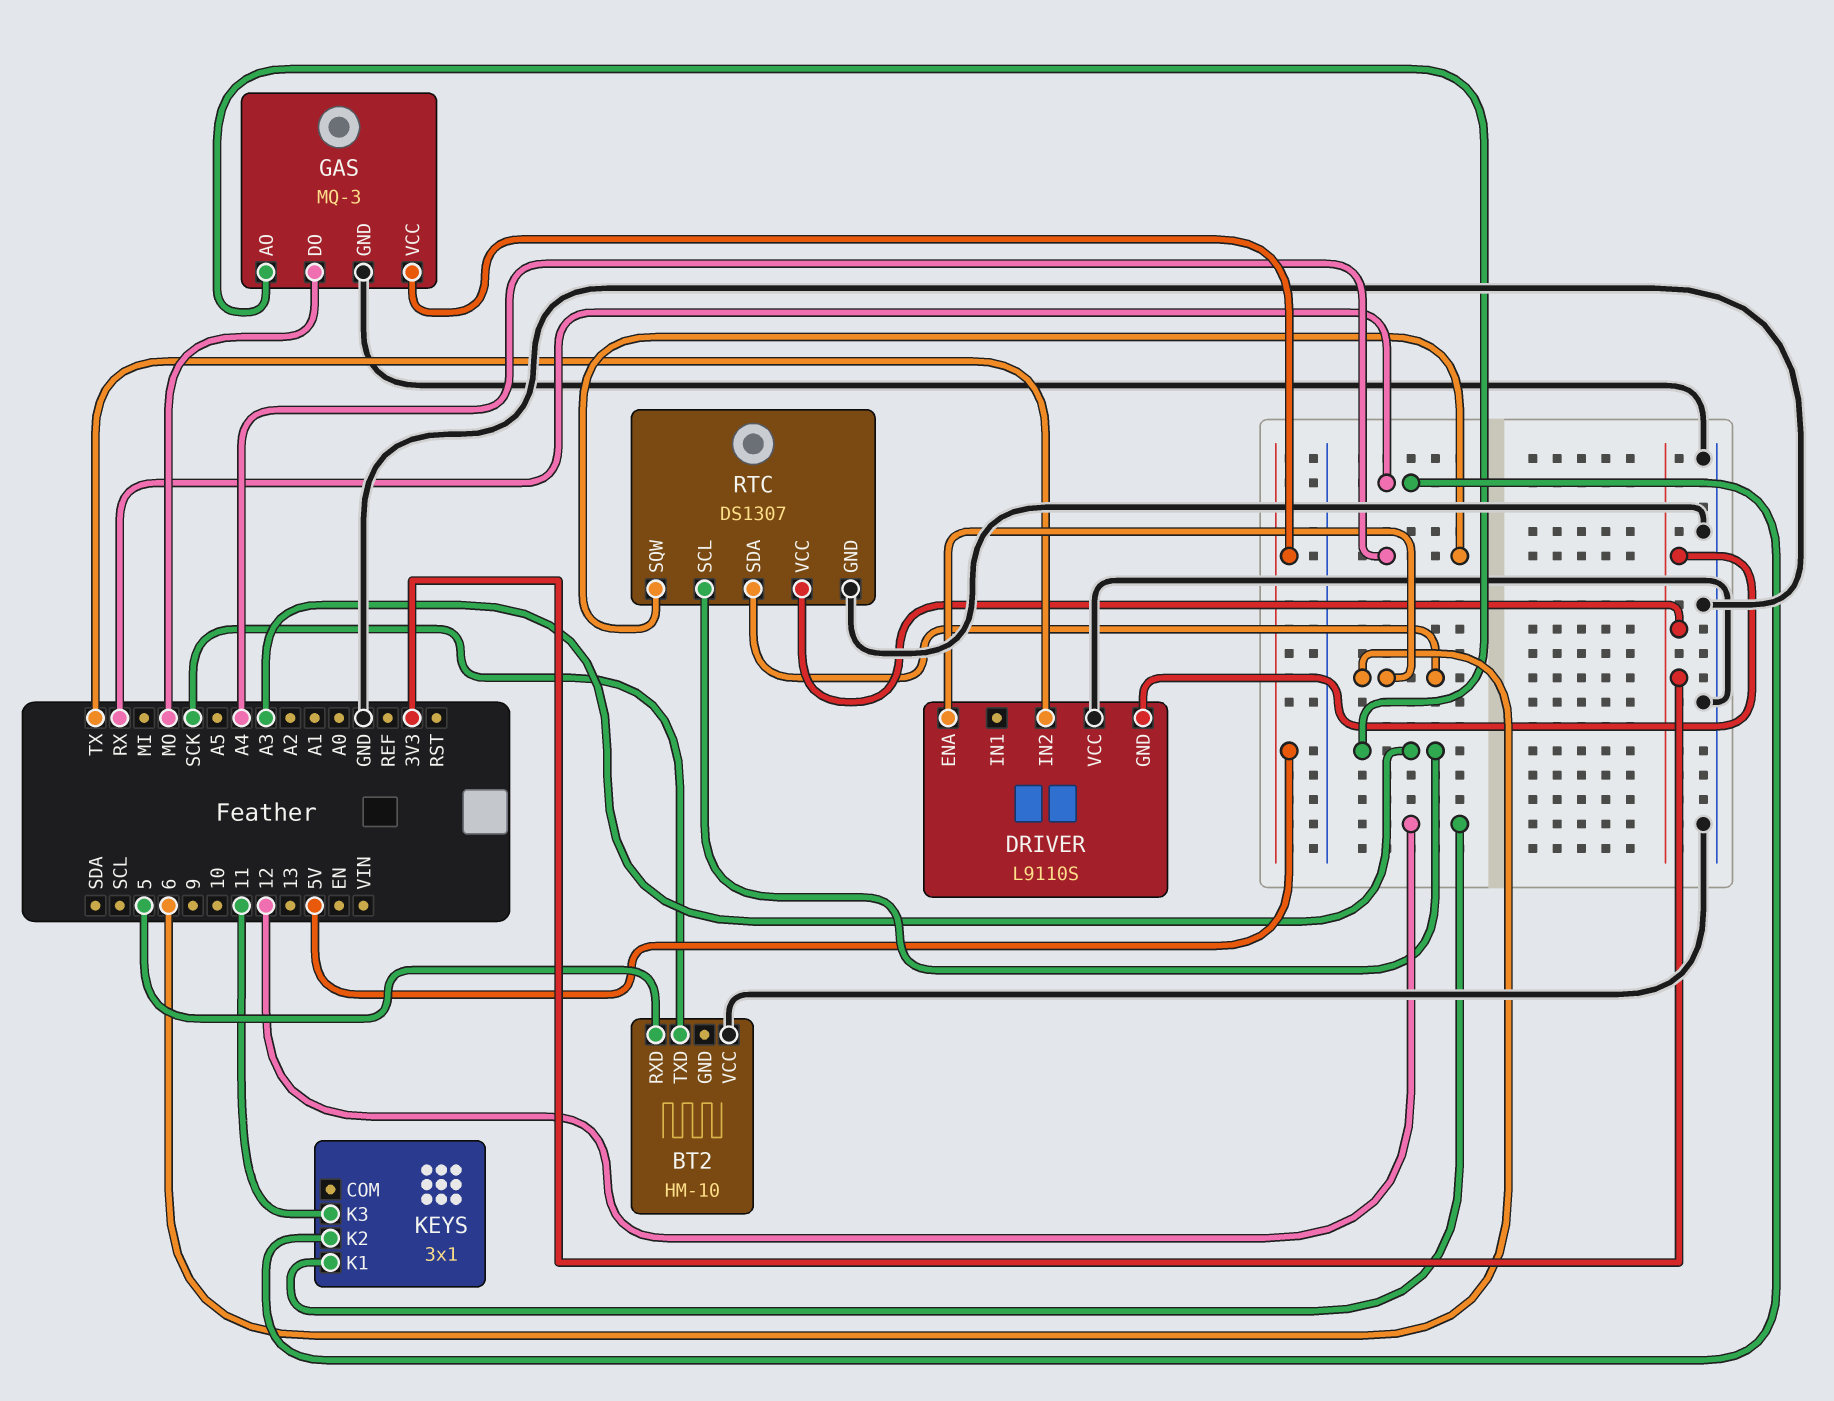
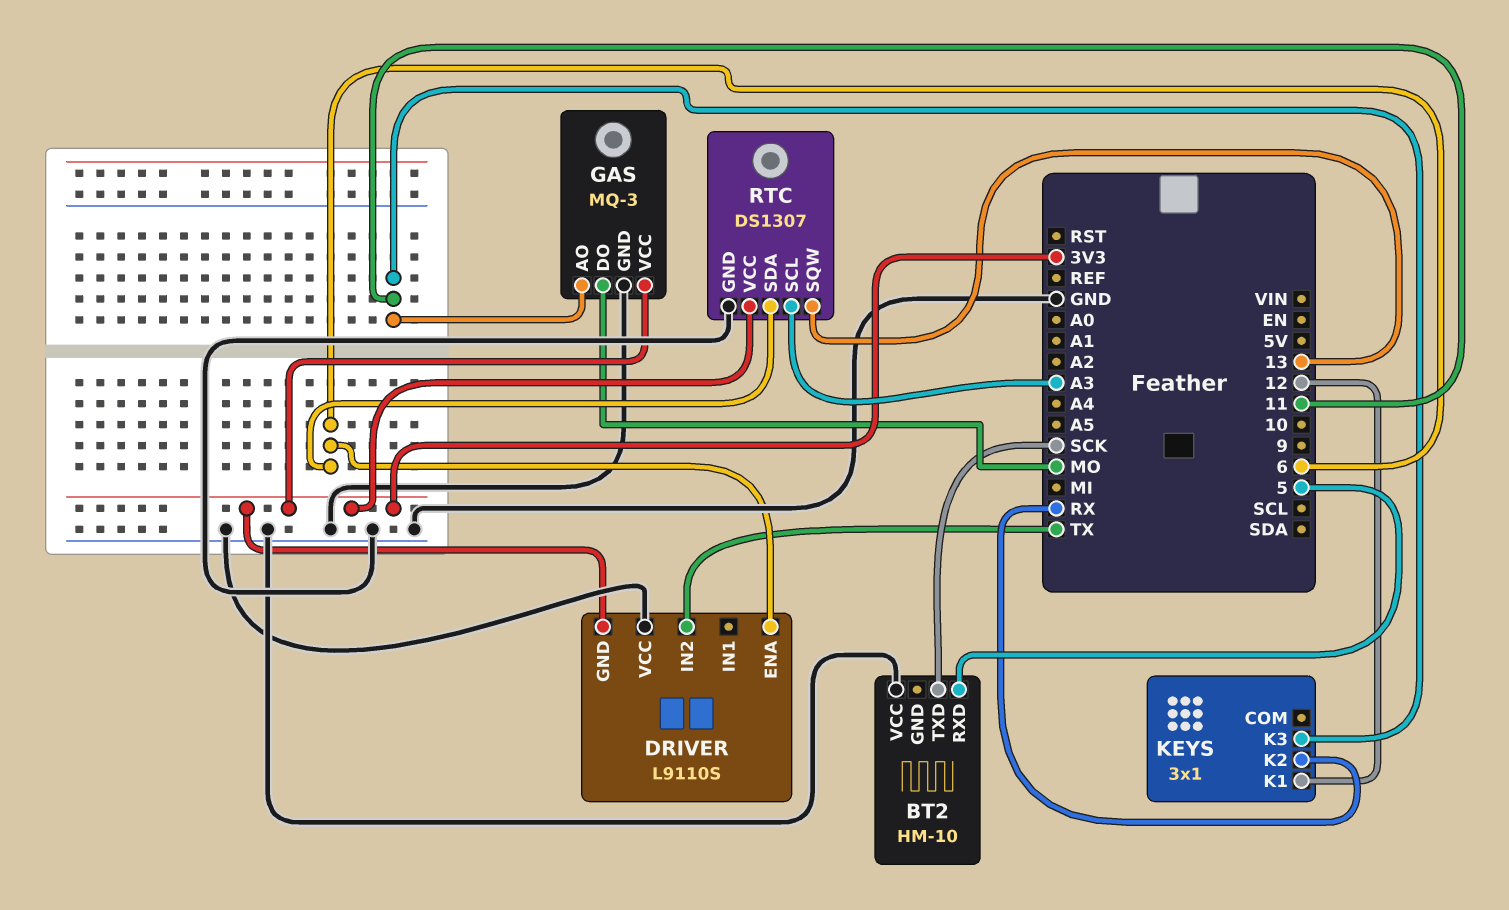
GAS pin AO: A3 -> 11
GAS pin VCC: 5V -> 3V3
RTC pin SQW: A4 -> 13

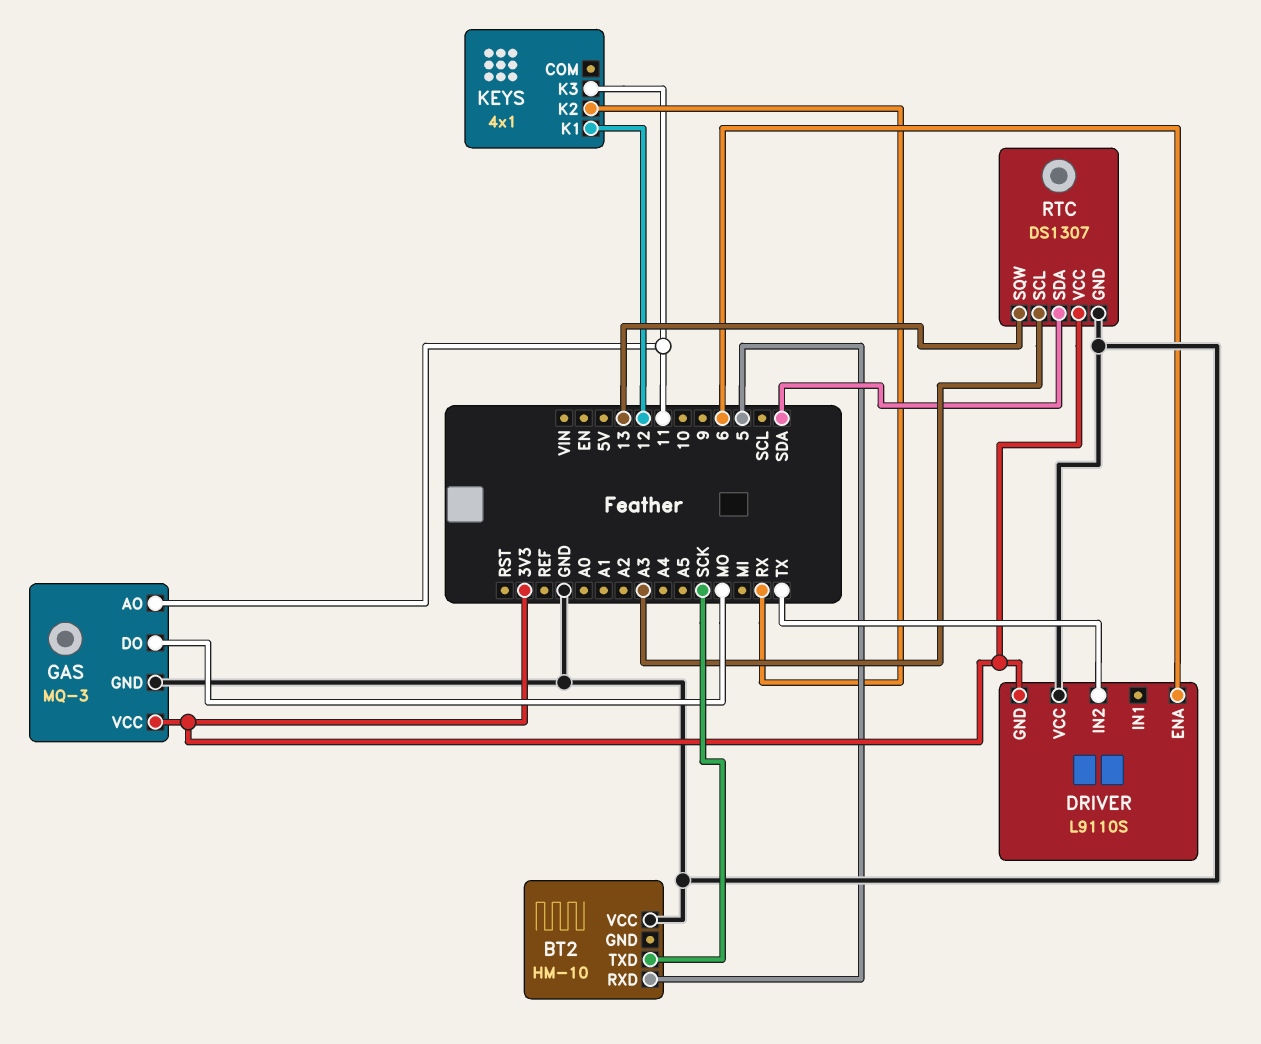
KEYS: 3x1 -> 4x1
RTC pin SDA: 6 -> SDA

